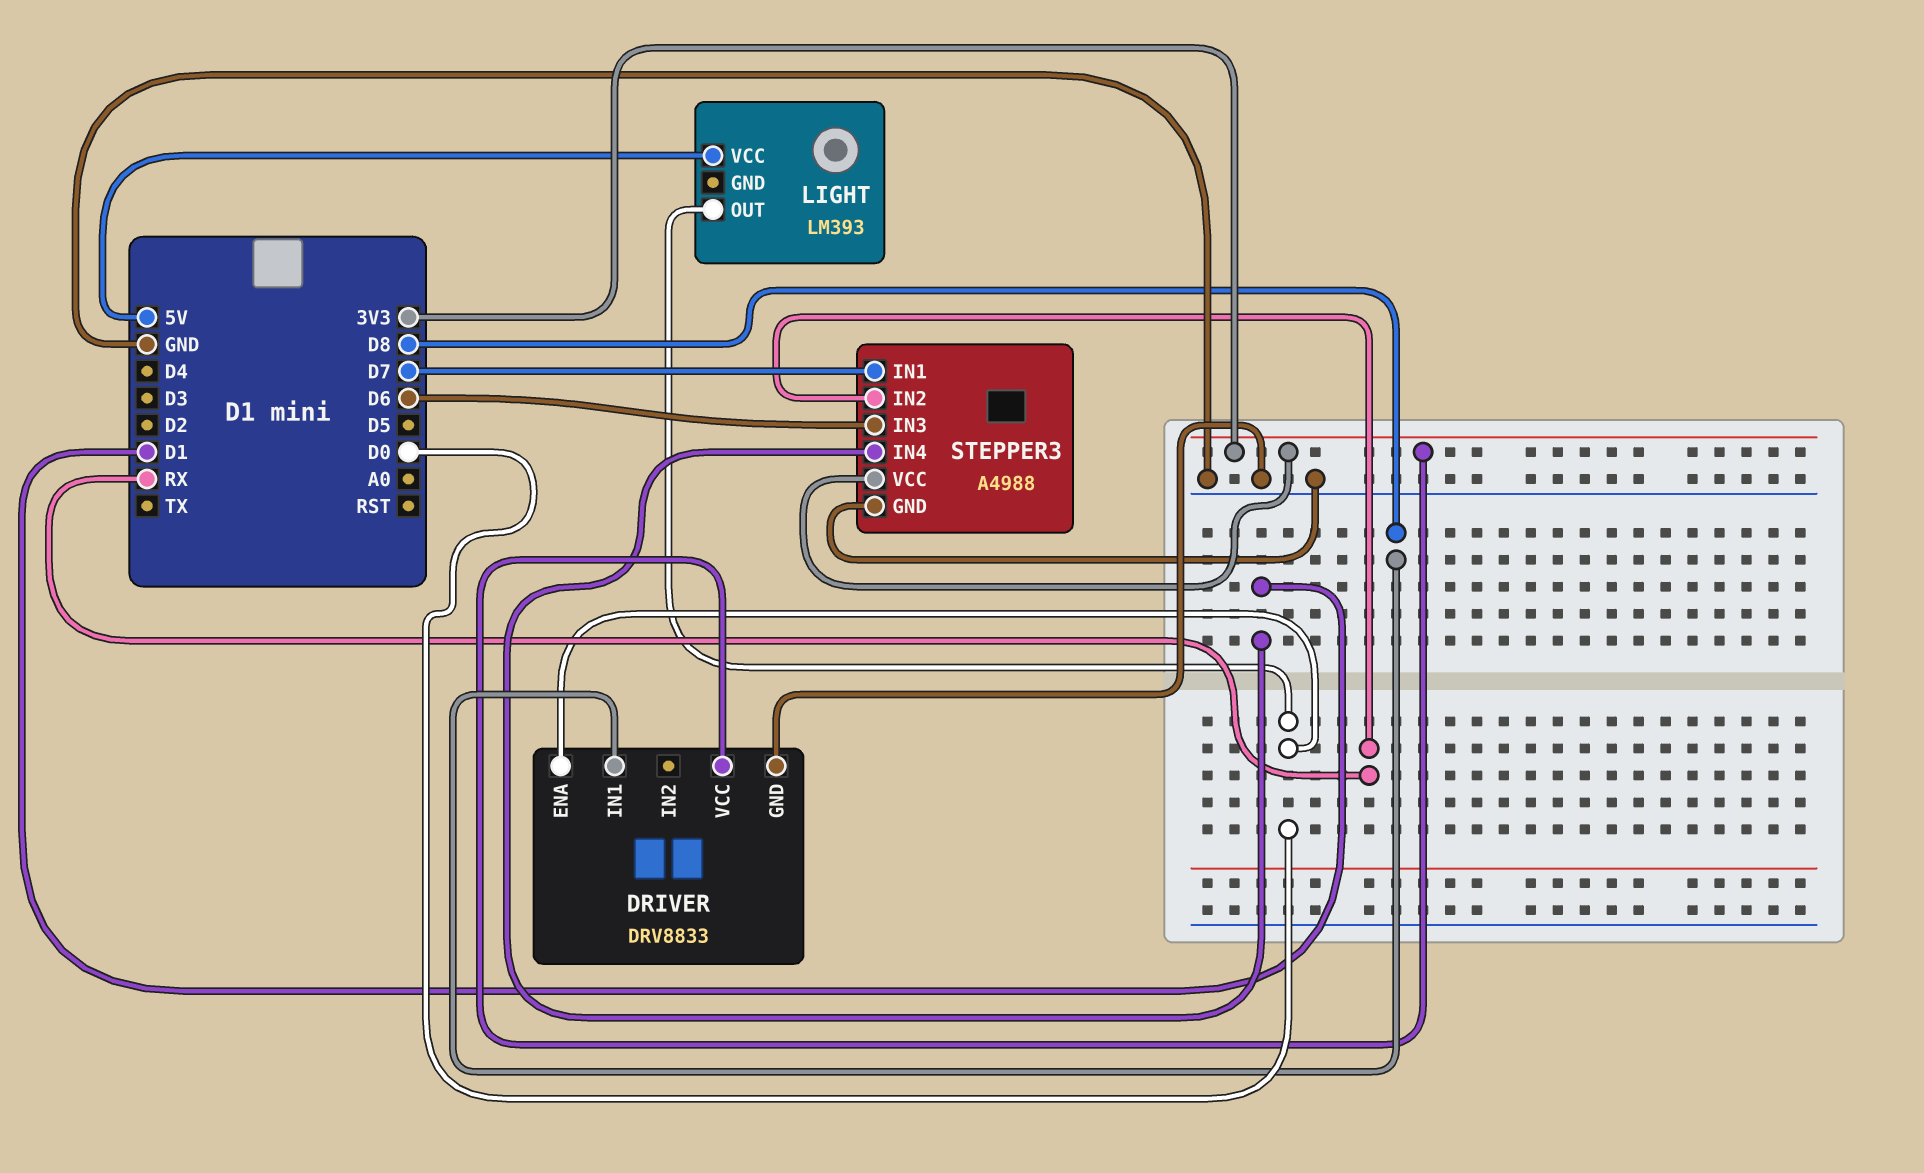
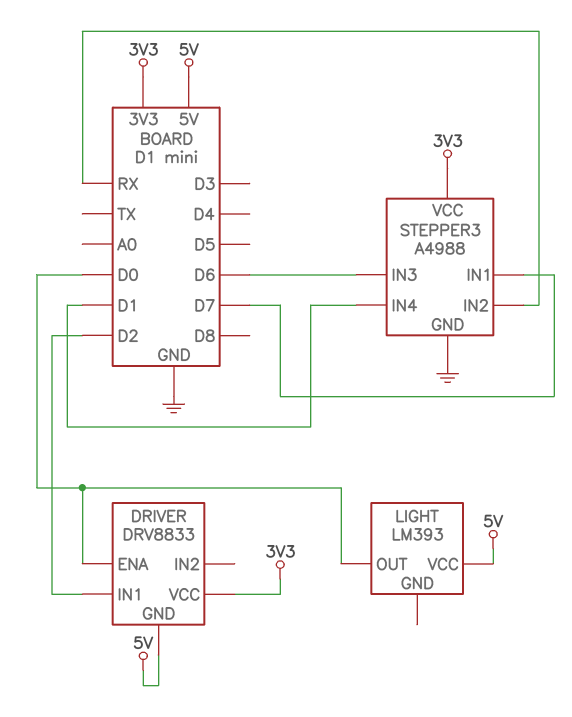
DRIVER pin GND: GND -> 5V
DRIVER pin IN1: D8 -> D2

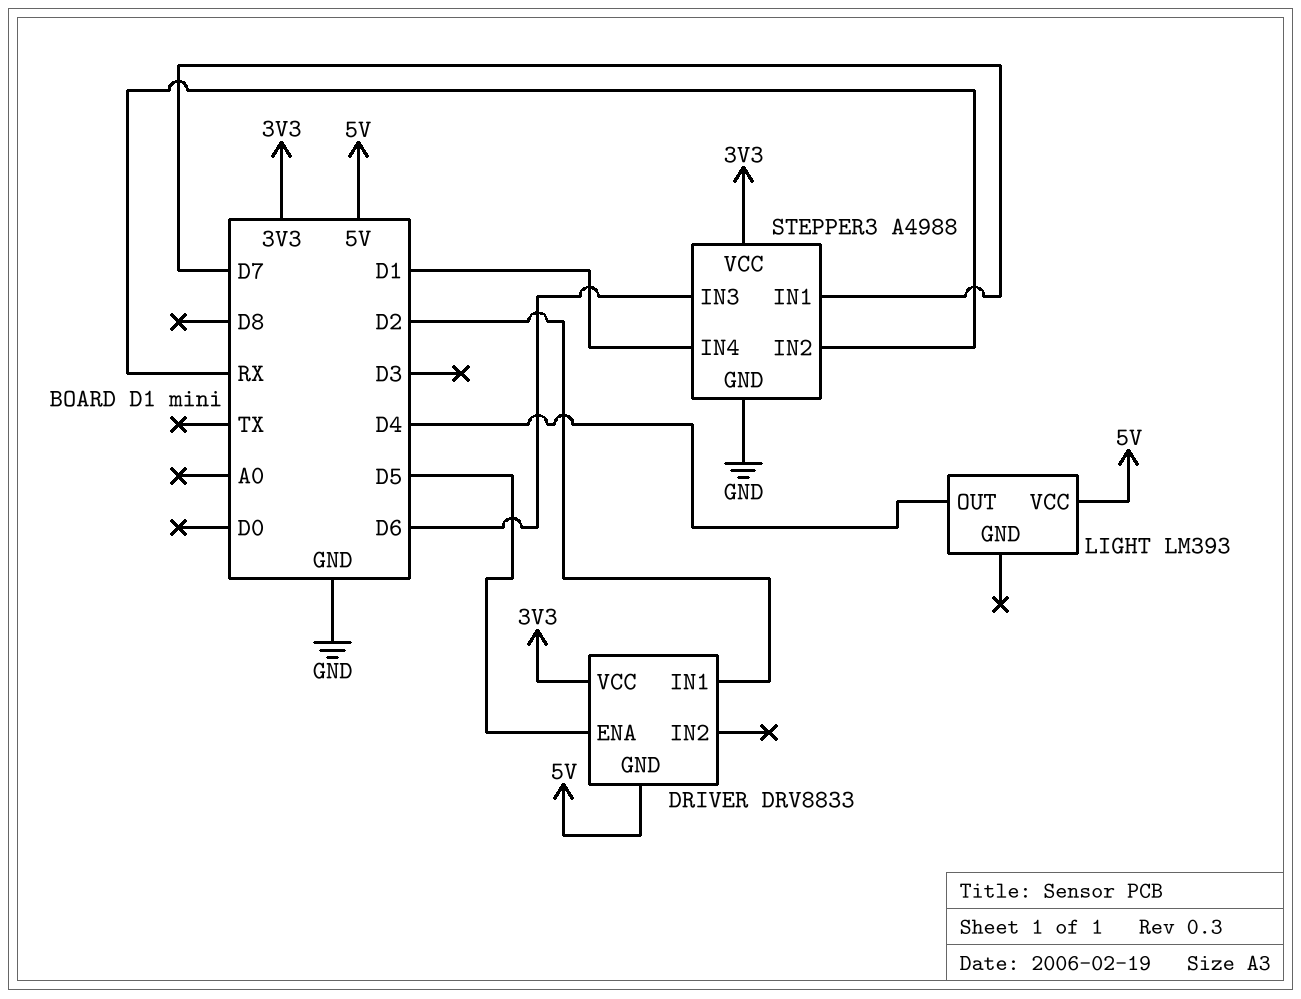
DRIVER pin ENA: D0 -> D5
LIGHT pin OUT: D0 -> D4

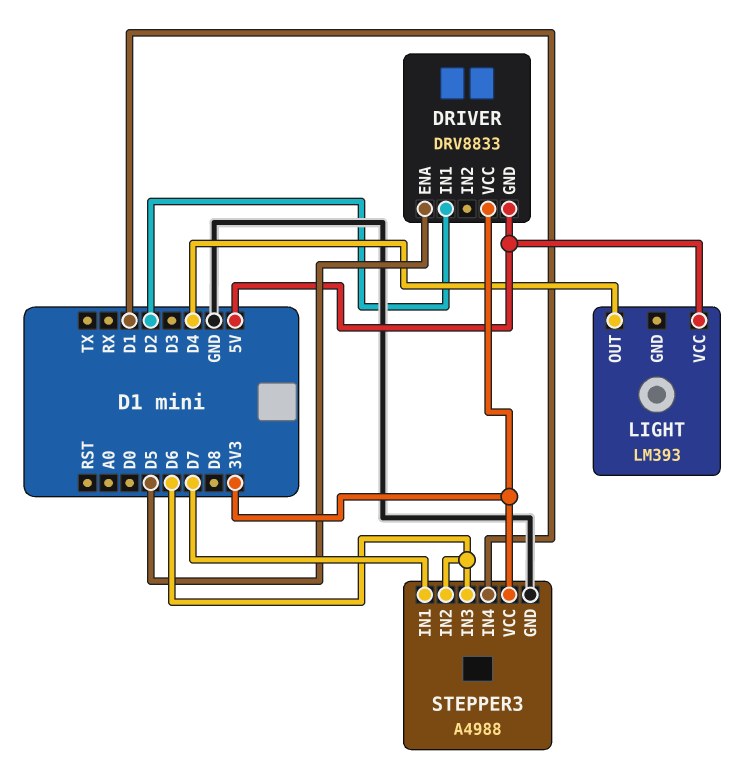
STEPPER3 pin IN2: RX -> D6

